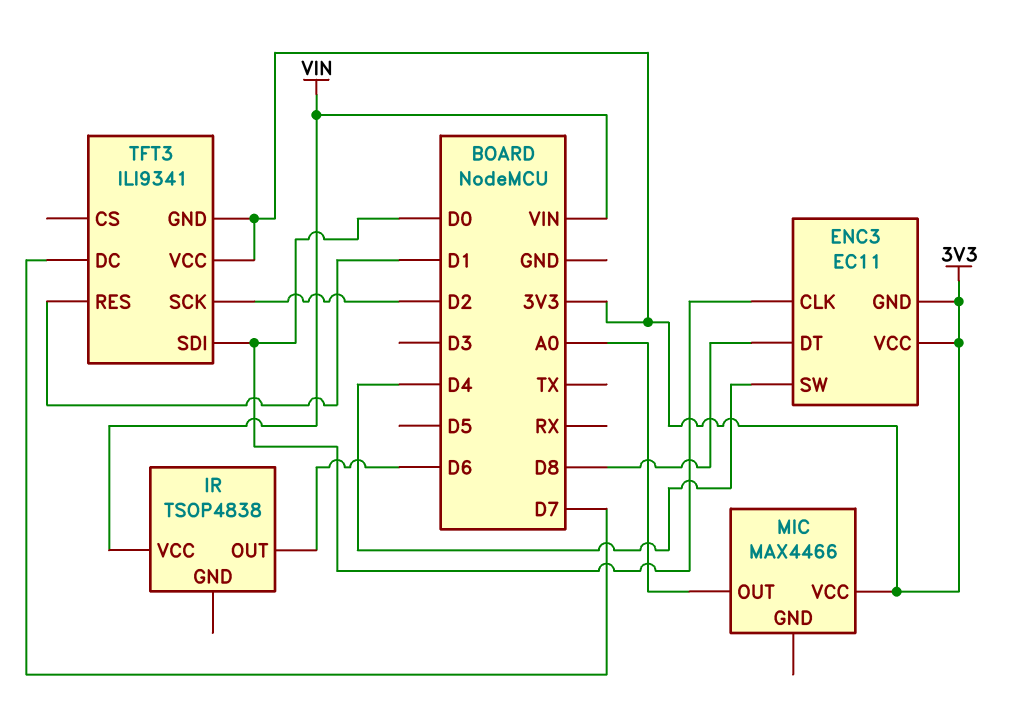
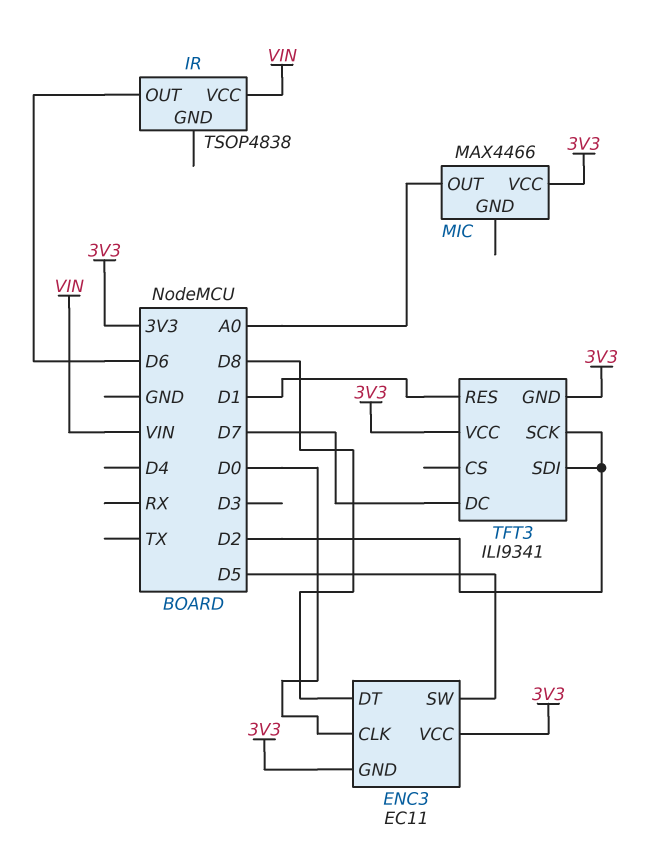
ENC3 pin SW: D4 -> D5
TFT3 pin SDI: D0 -> D2

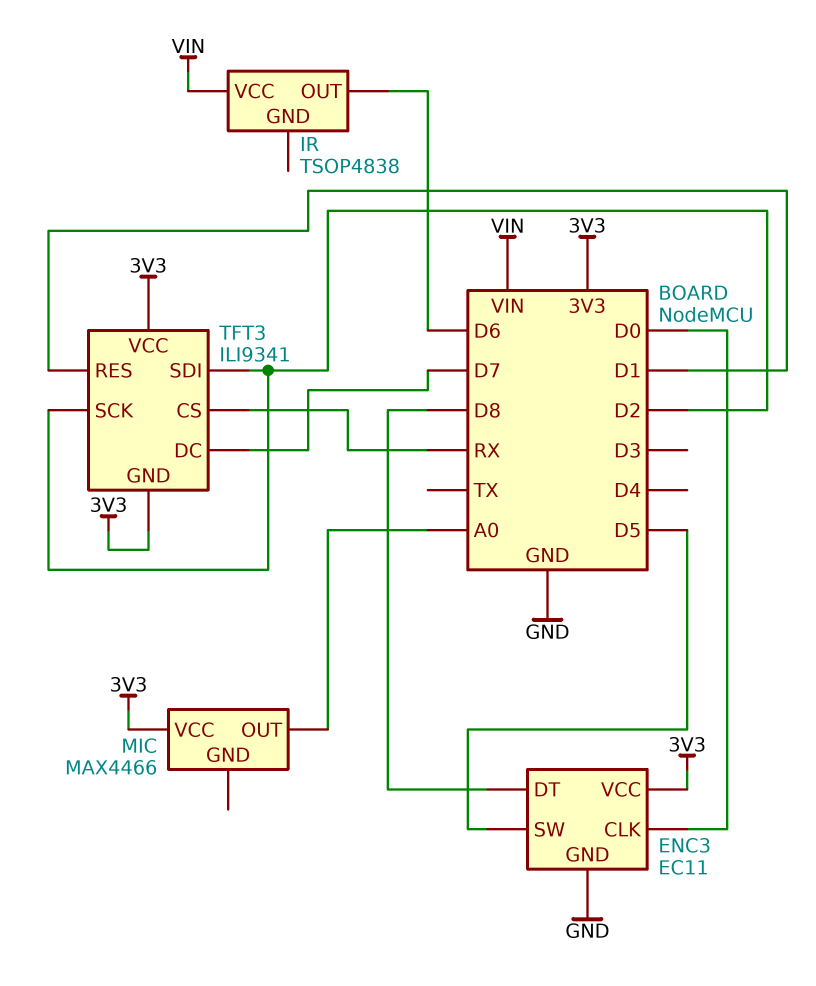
ENC3 pin GND: 3V3 -> GND
TFT3 pin CS: none -> RX

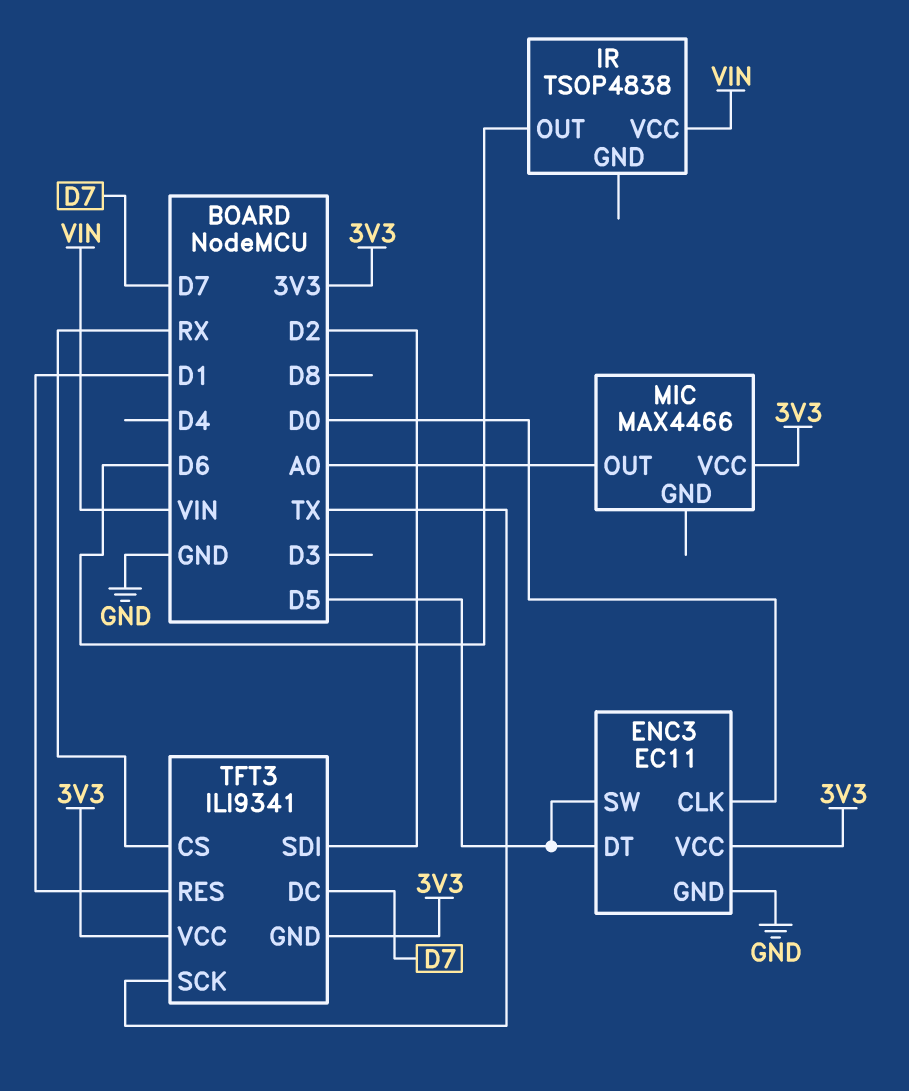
ENC3 pin DT: D8 -> D5
TFT3 pin SCK: D2 -> TX

